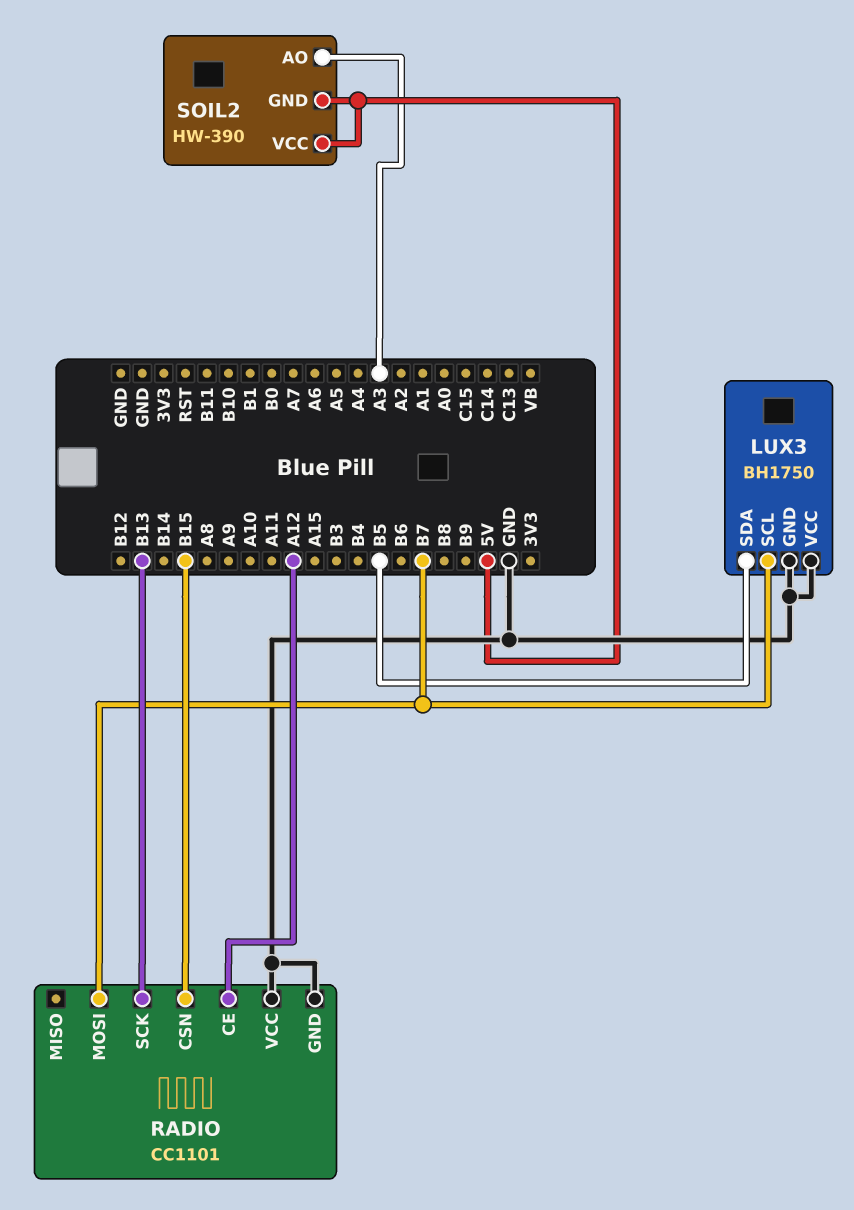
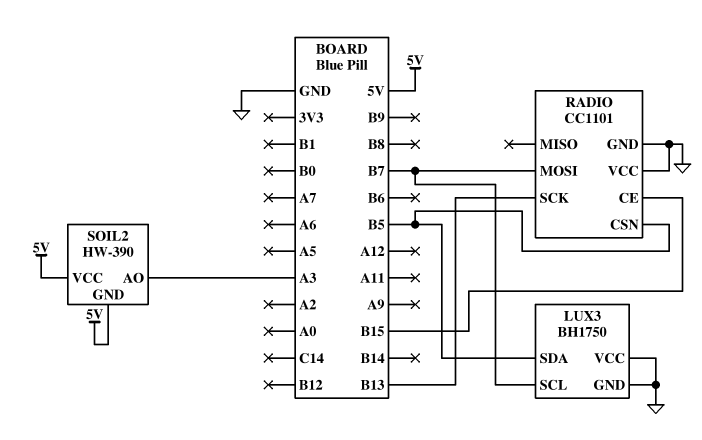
RADIO pin CE: A12 -> B15
RADIO pin CSN: B15 -> B5

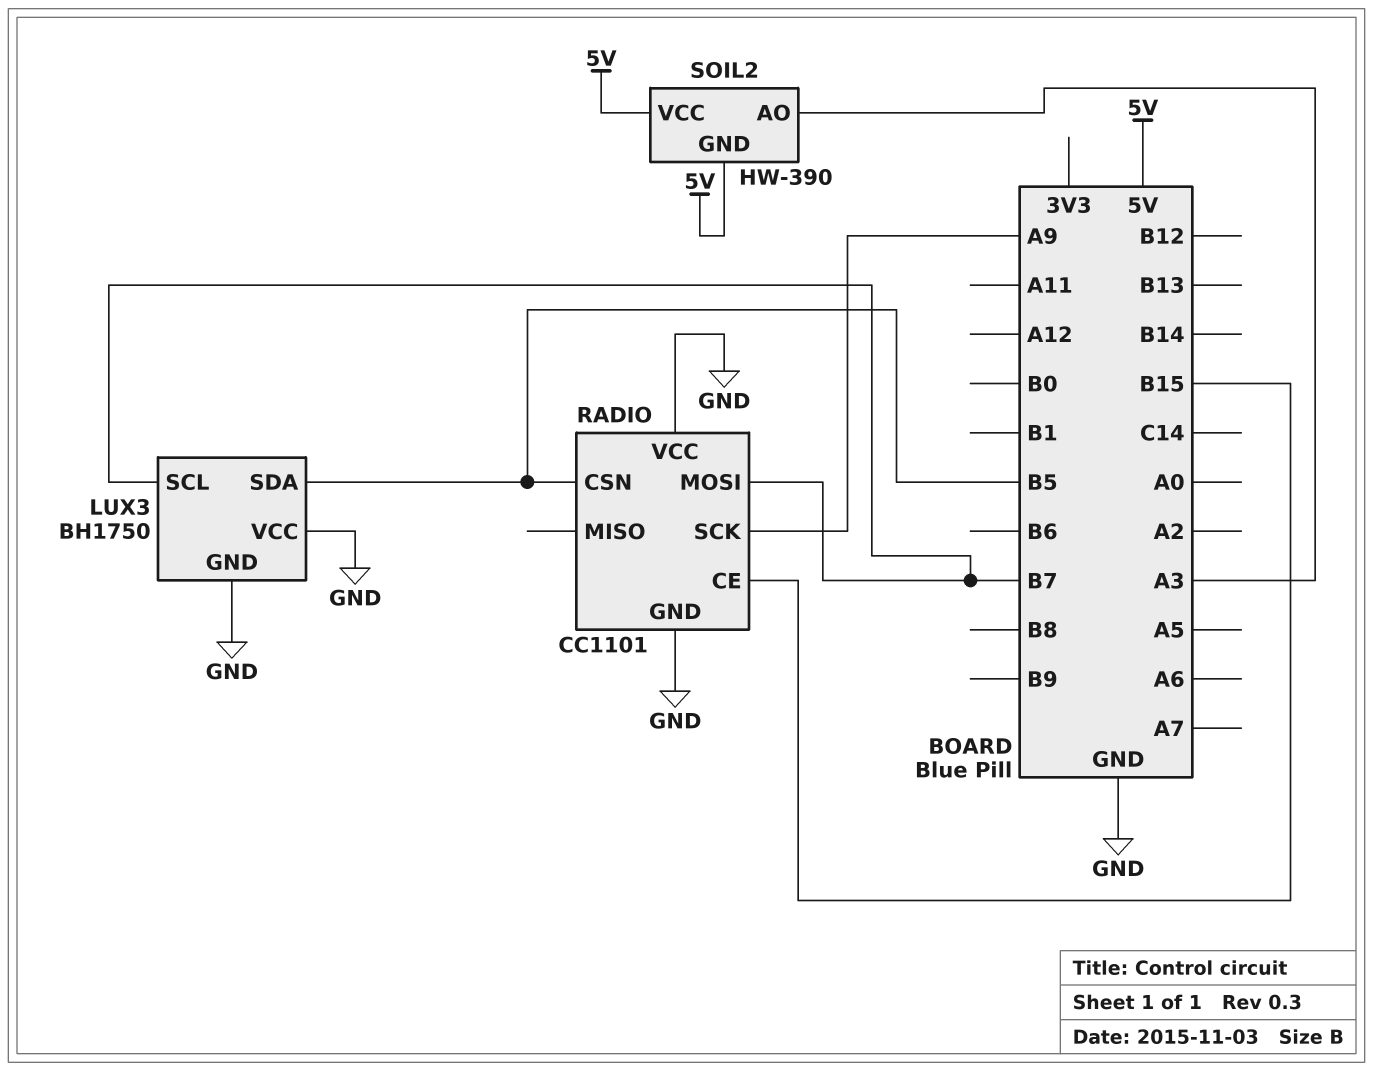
RADIO pin SCK: B13 -> A9

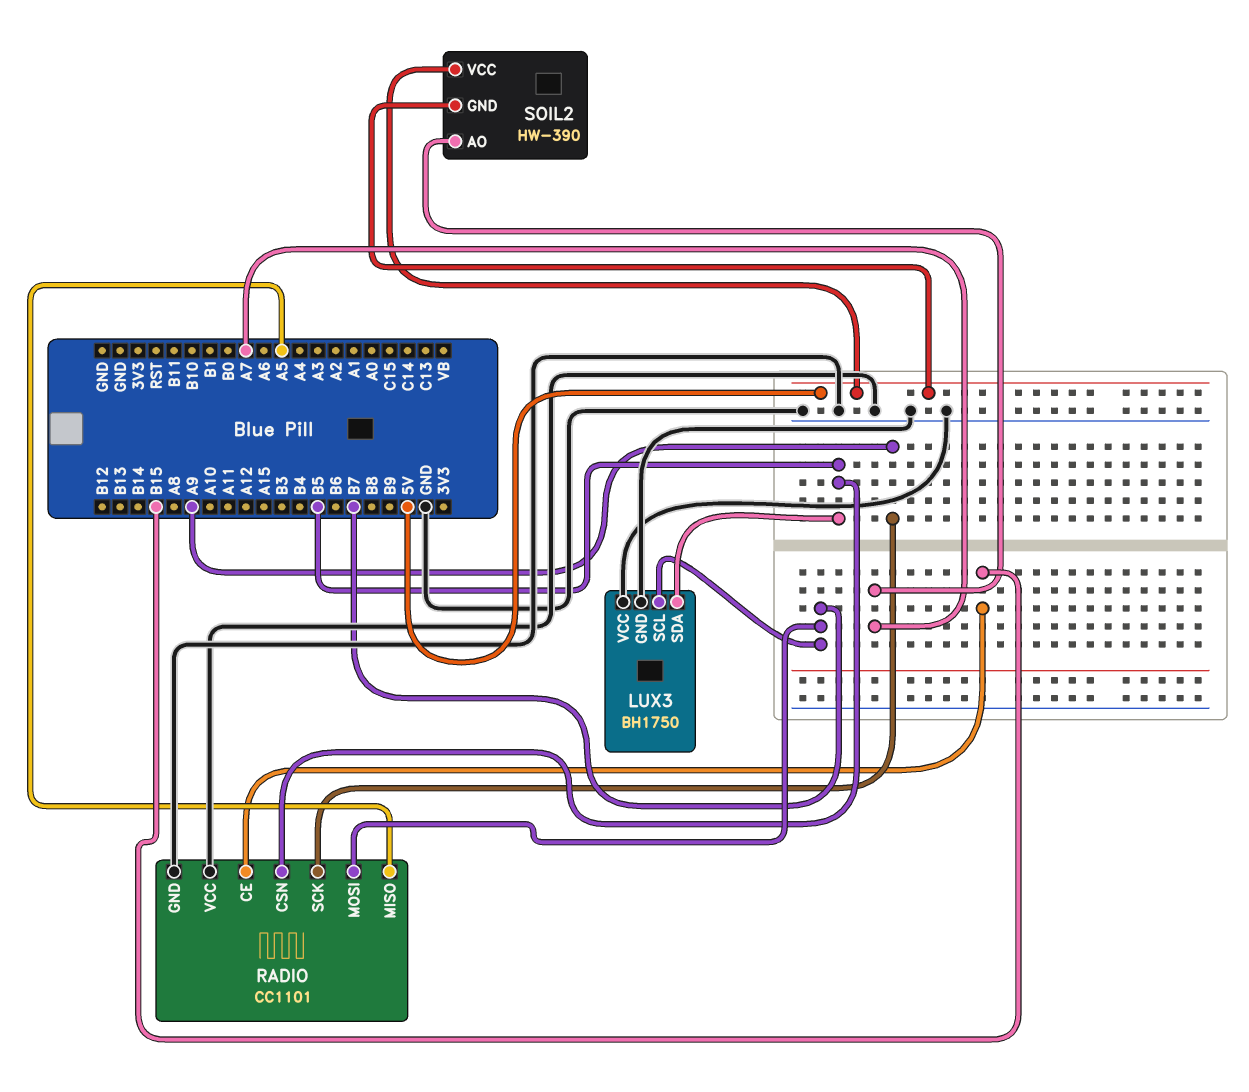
RADIO pin MISO: none -> A5
SOIL2 pin AO: A3 -> A7

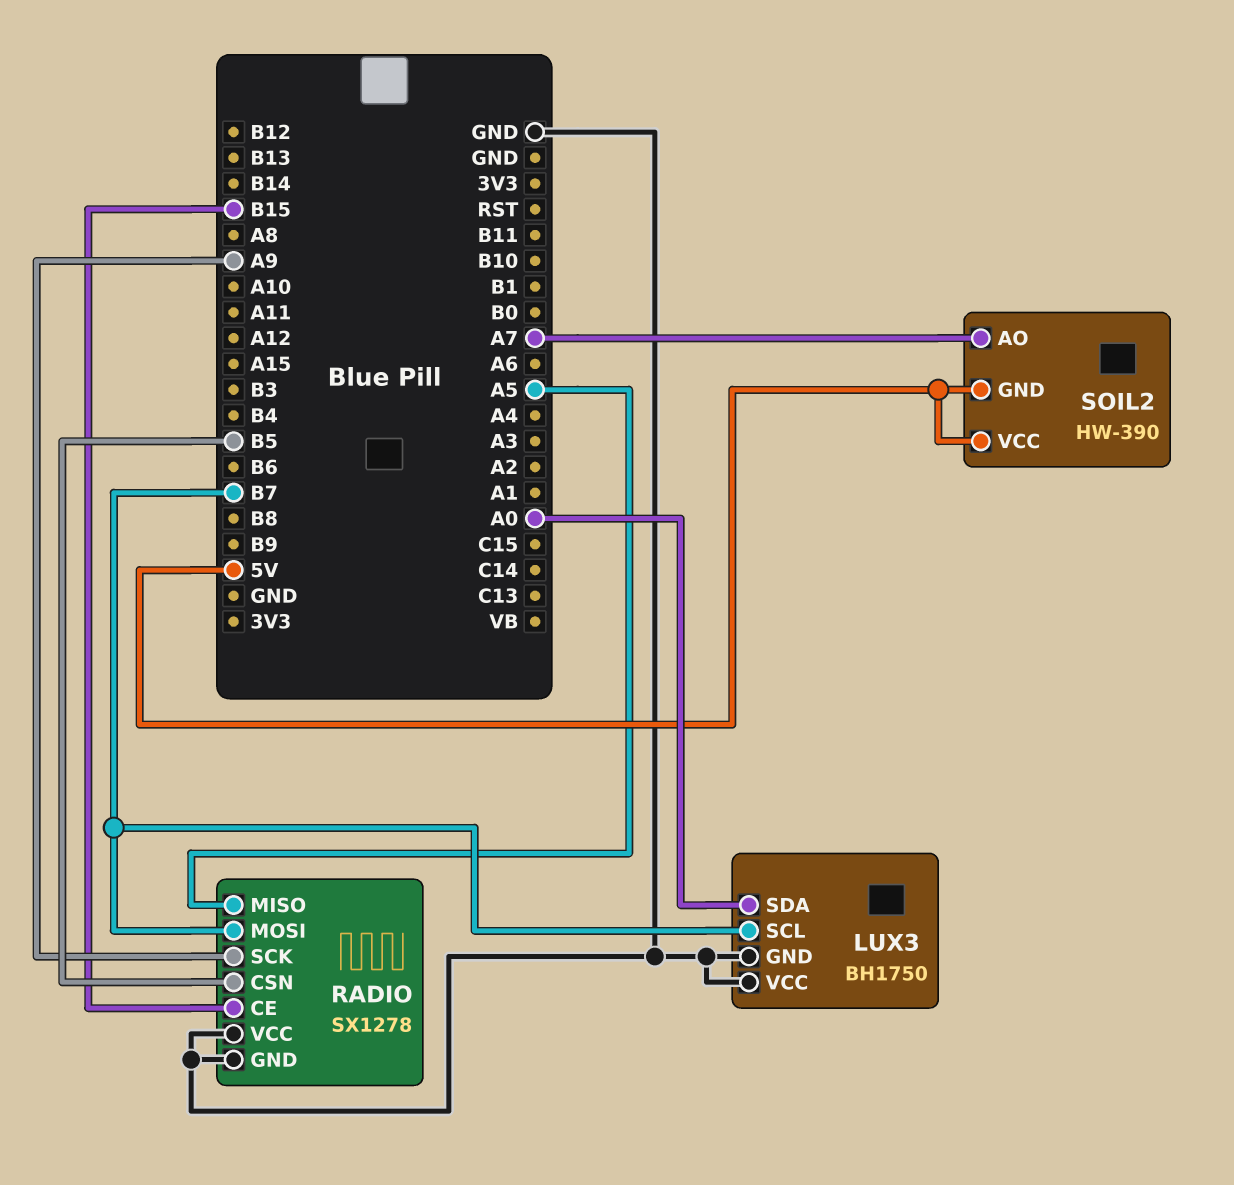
LUX3 pin SDA: B5 -> A0
RADIO: CC1101 -> SX1278

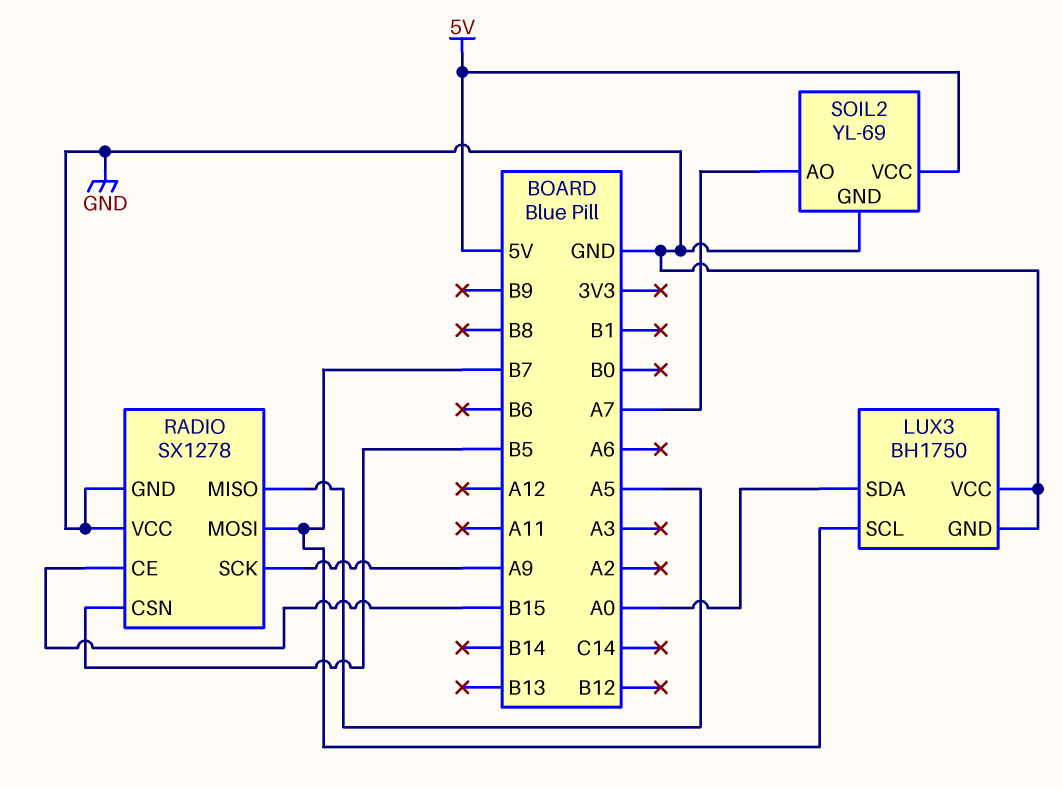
SOIL2: HW-390 -> YL-69
SOIL2 pin GND: 5V -> GND

